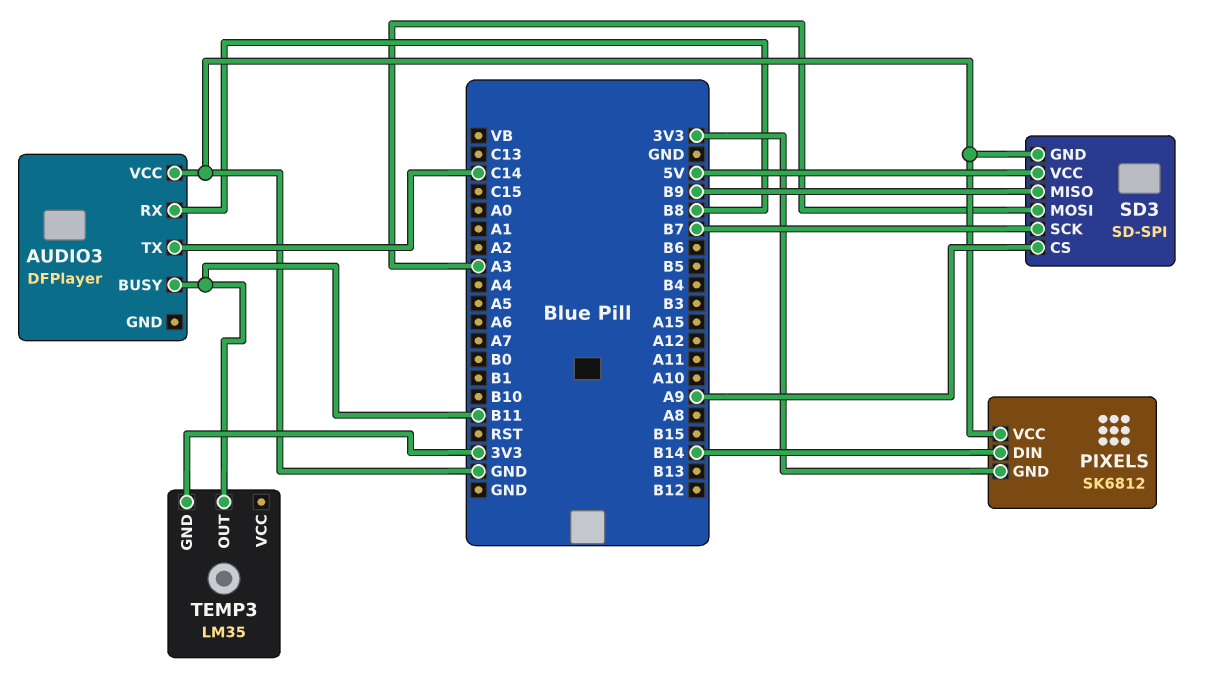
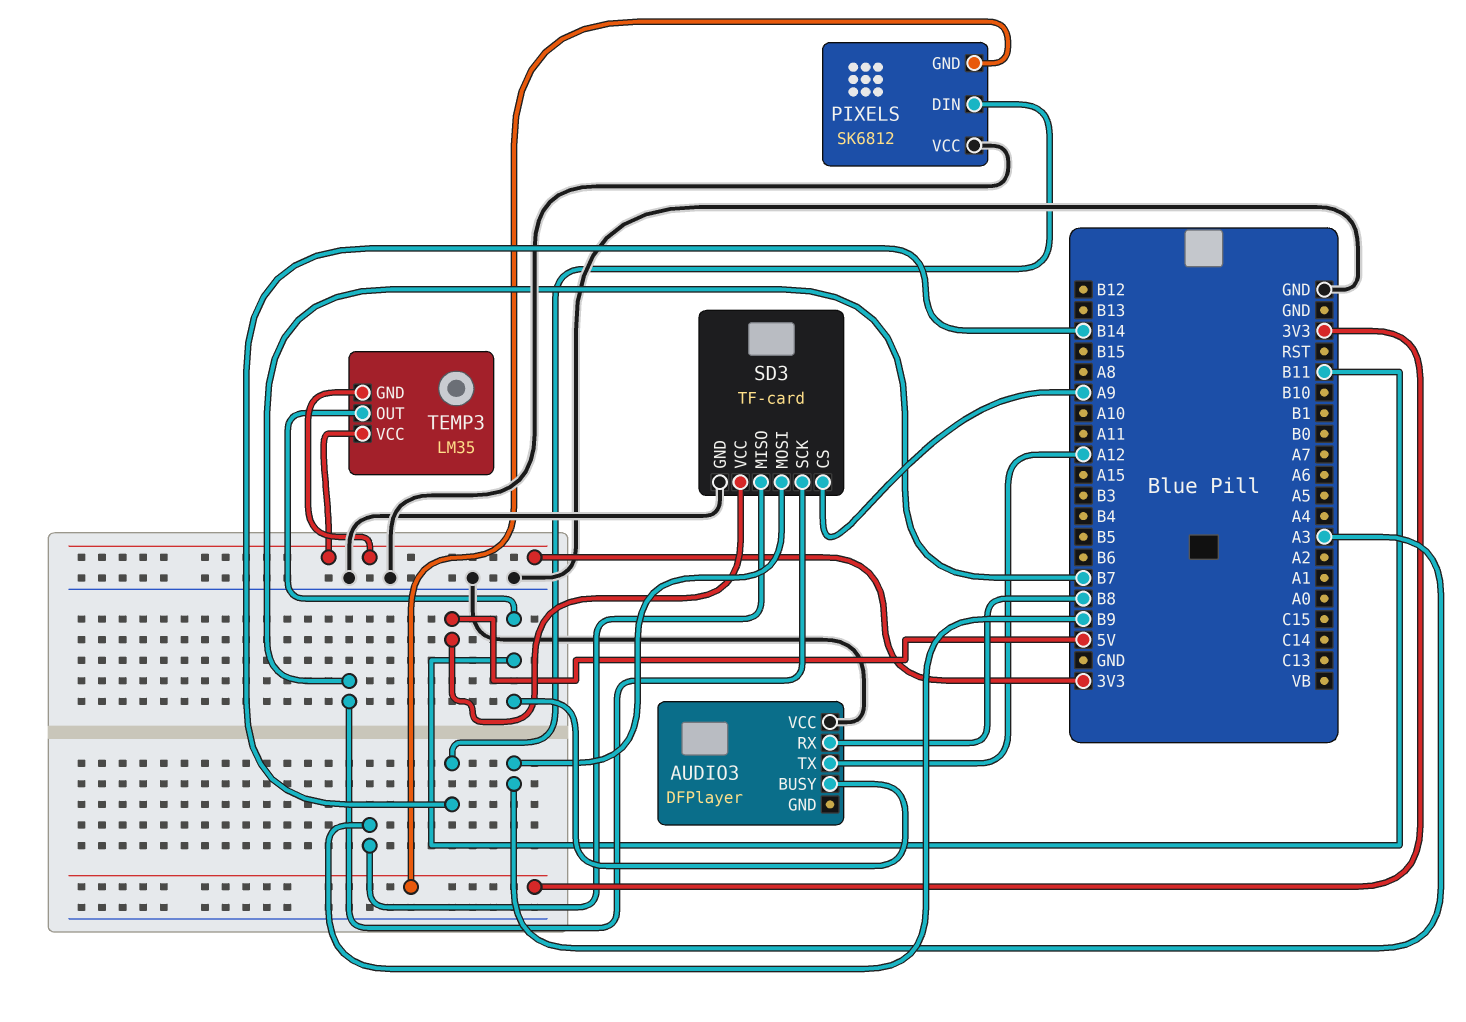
AUDIO3 pin TX: C14 -> A12
SD3: SD-SPI -> TF-card
TEMP3 pin VCC: none -> 3V3

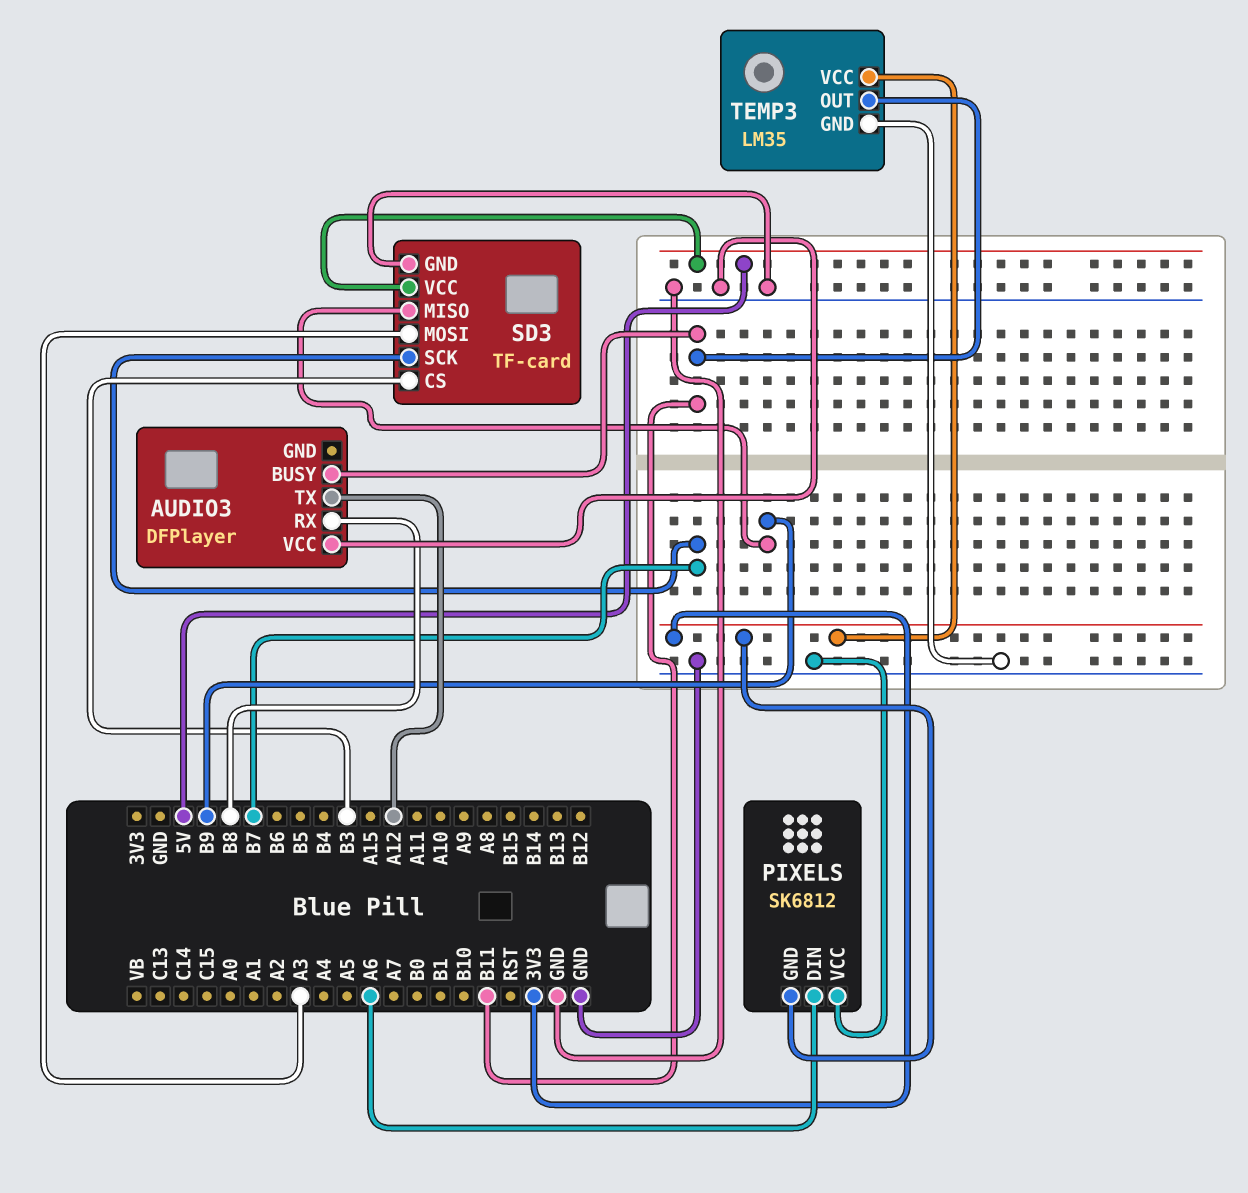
PIXELS pin DIN: B14 -> A6
SD3 pin CS: A9 -> B3
TEMP3 pin GND: 3V3 -> GND

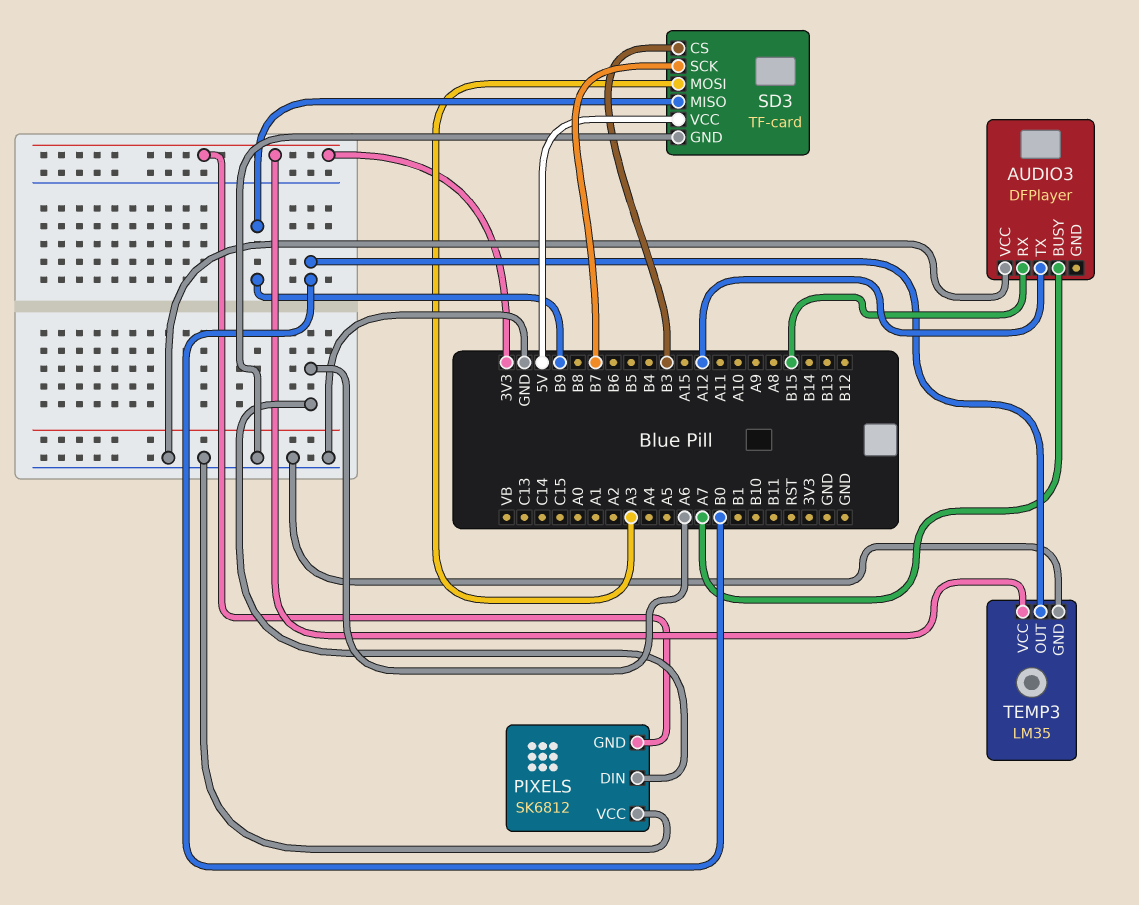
AUDIO3 pin BUSY: B11 -> A7
AUDIO3 pin RX: B8 -> B15
TEMP3 pin OUT: B11 -> B0

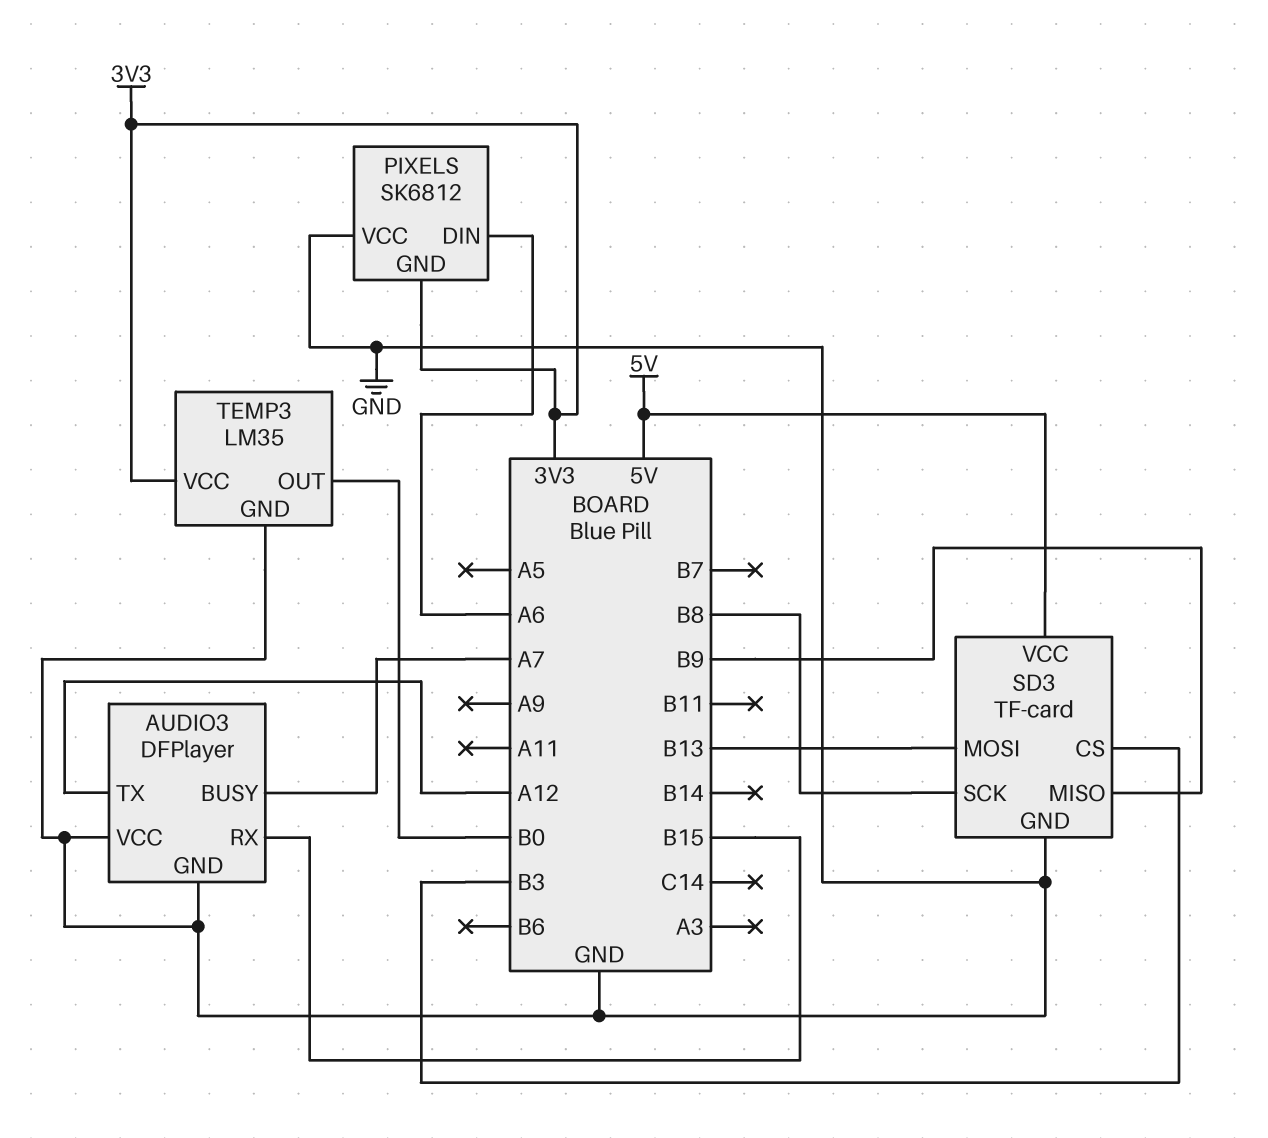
AUDIO3 pin GND: none -> GND
SD3 pin MOSI: A3 -> B13
SD3 pin SCK: B7 -> B8

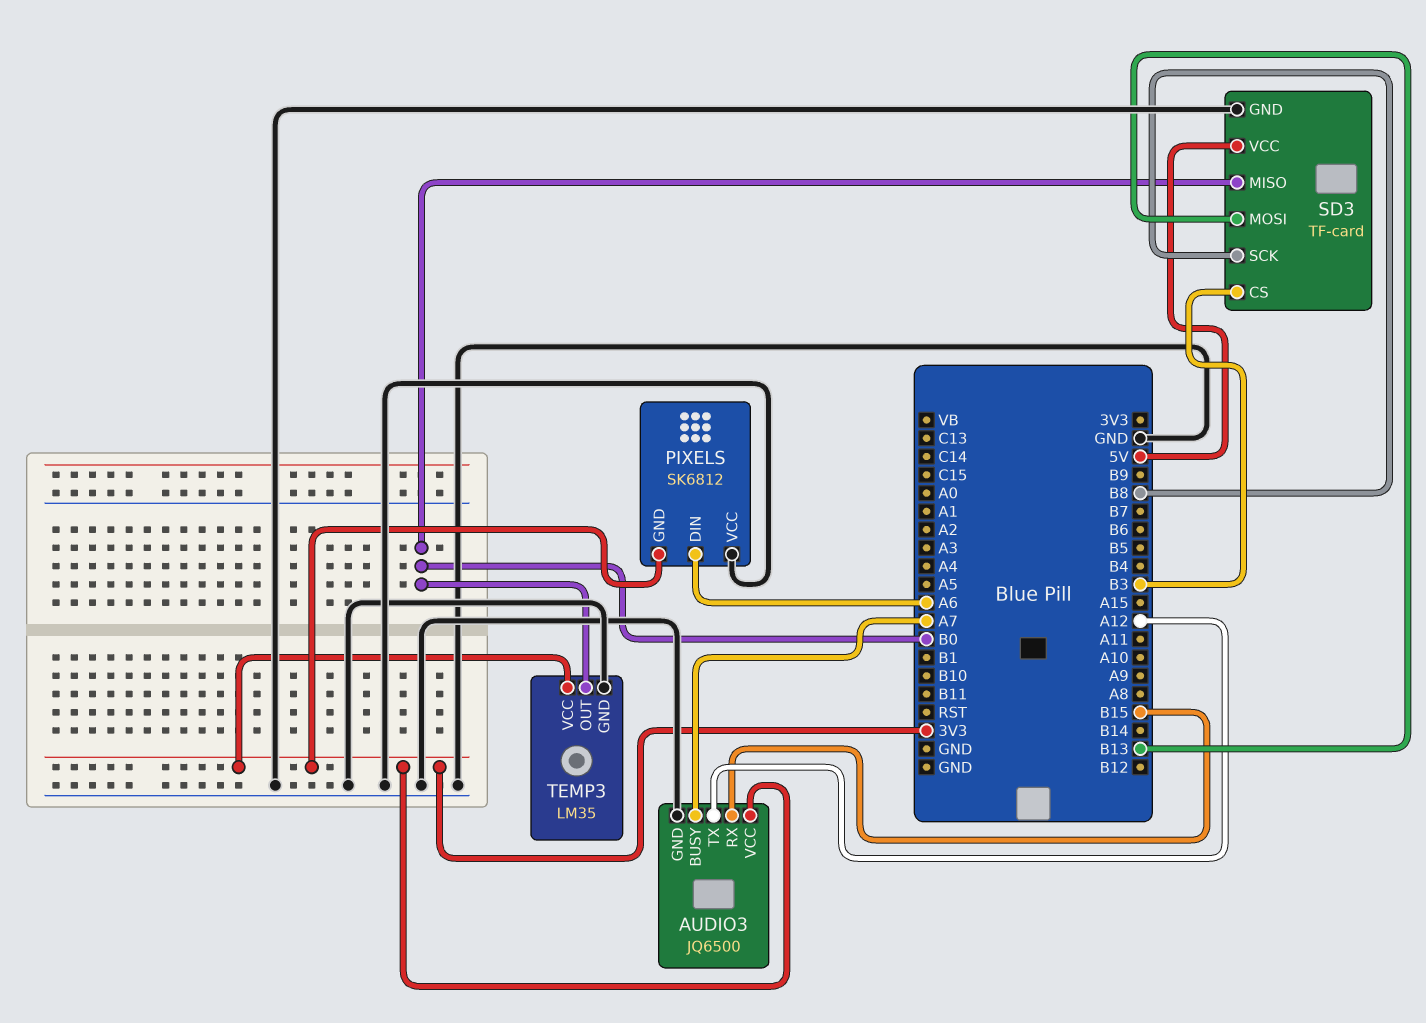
AUDIO3: DFPlayer -> JQ6500
AUDIO3 pin VCC: GND -> 3V3
SD3 pin MISO: B9 -> B0

